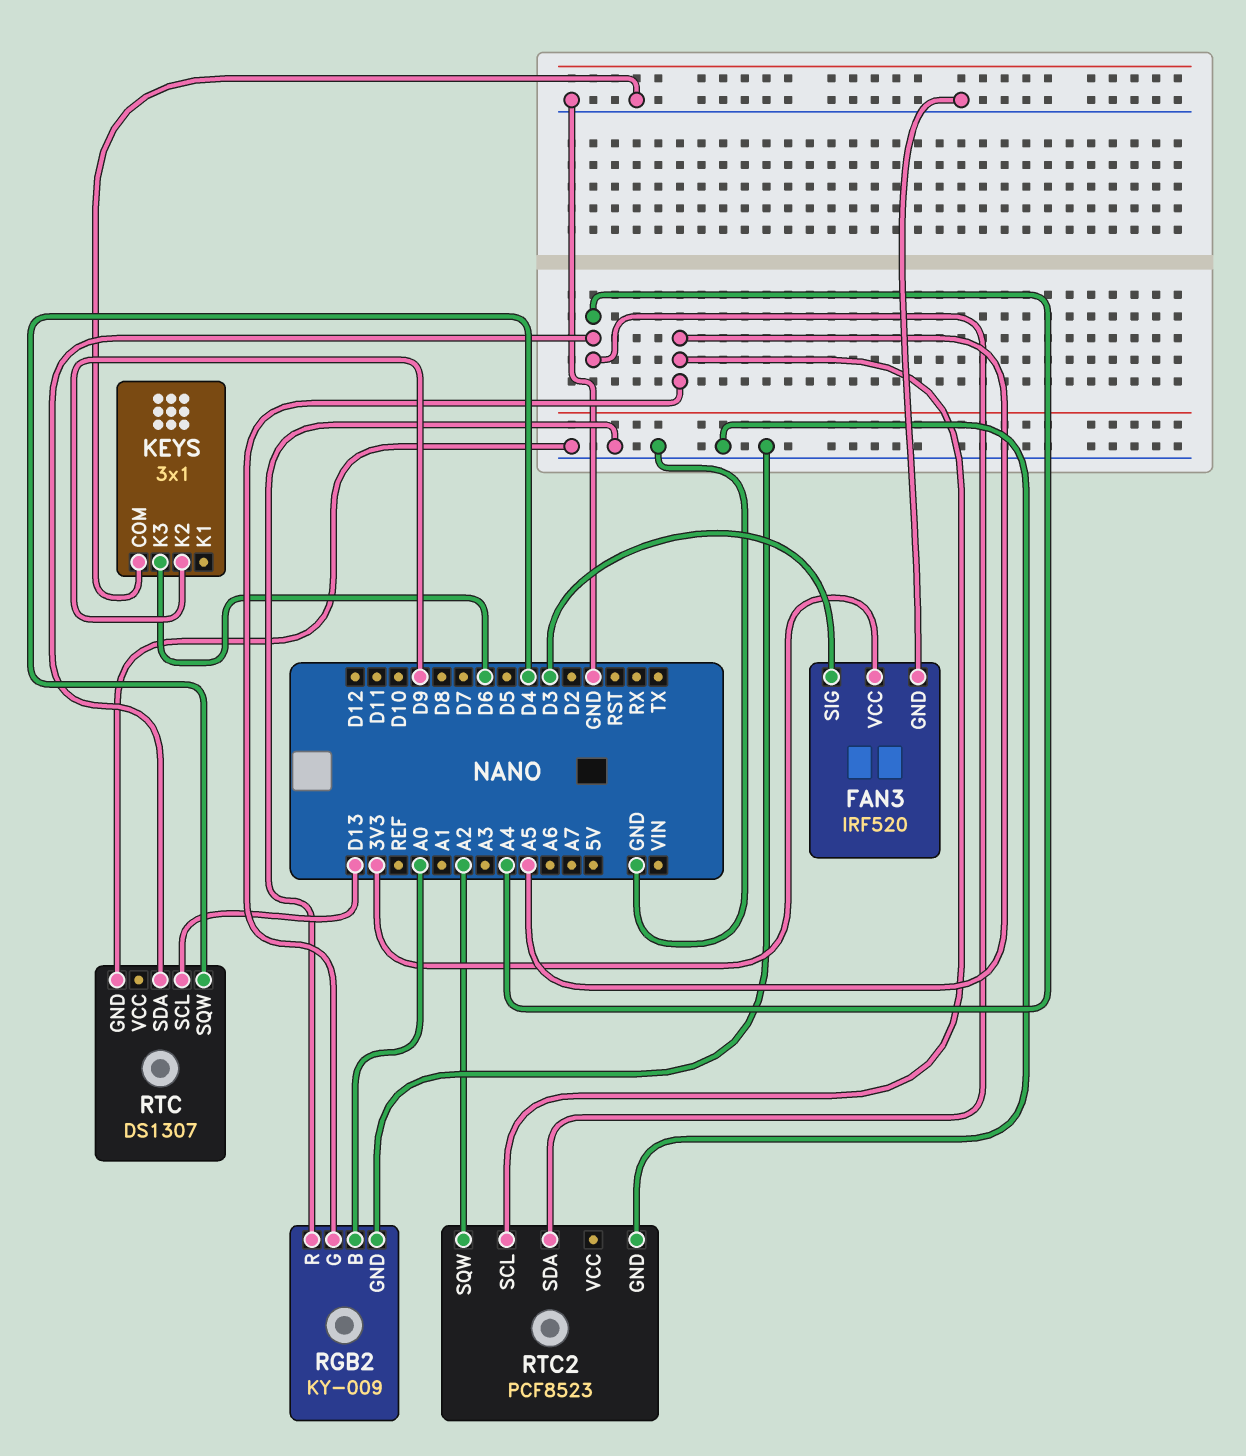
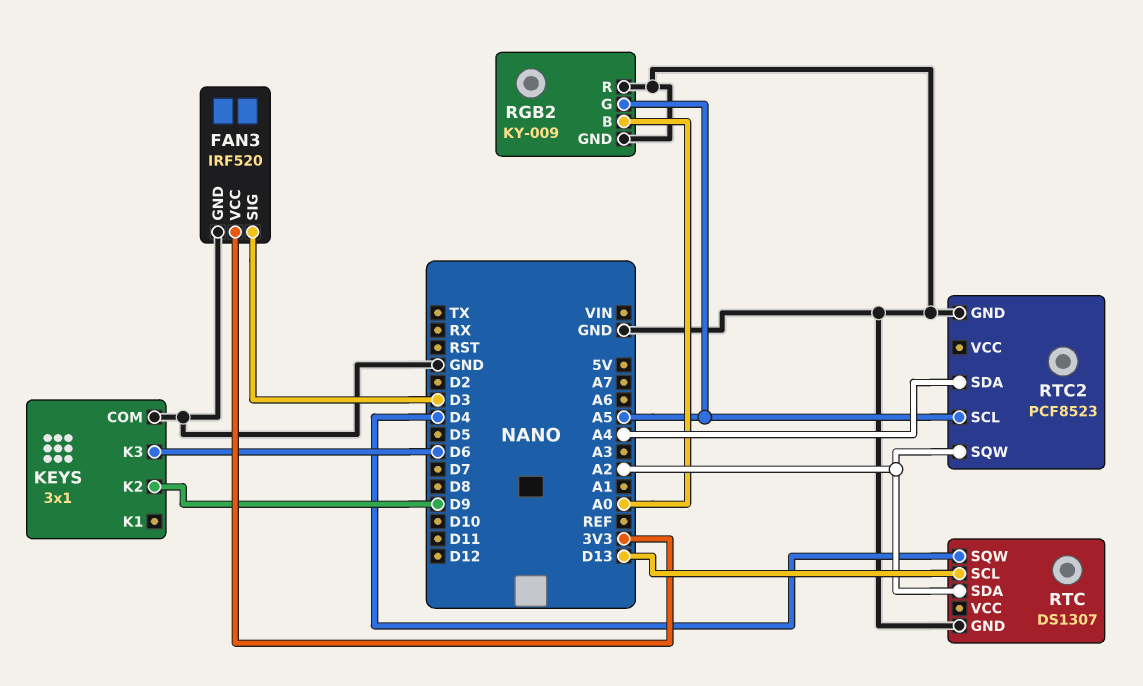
RTC pin SDA: A4 -> A2

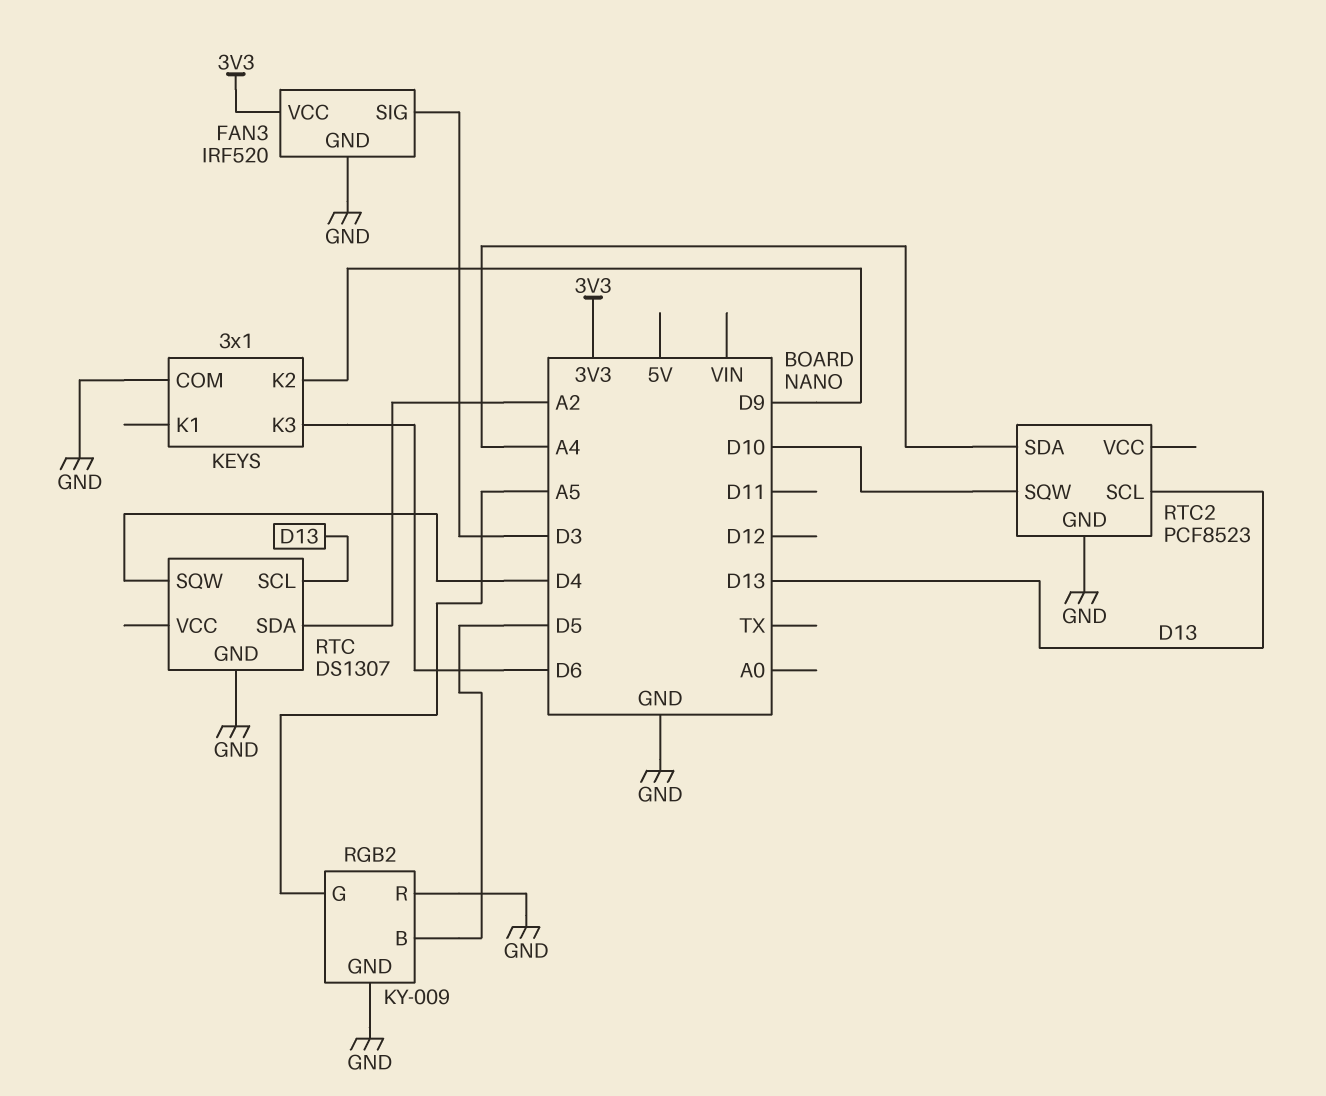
RGB2 pin B: A0 -> D5
RTC2 pin SCL: A5 -> D13
RTC2 pin SQW: A2 -> D10

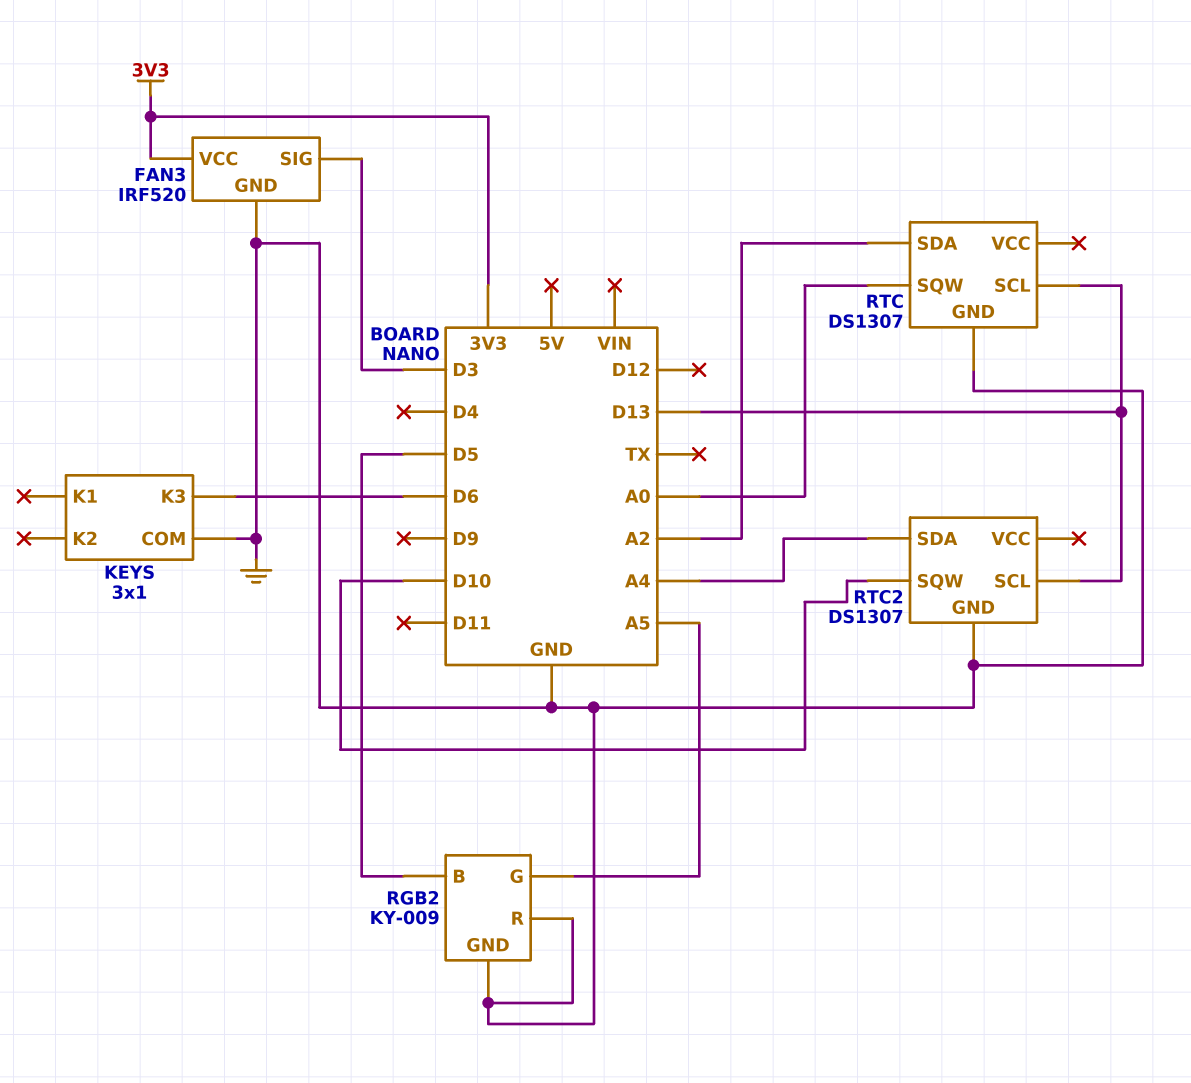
KEYS pin K2: D9 -> none
RTC pin SQW: D4 -> A0
RTC2: PCF8523 -> DS1307

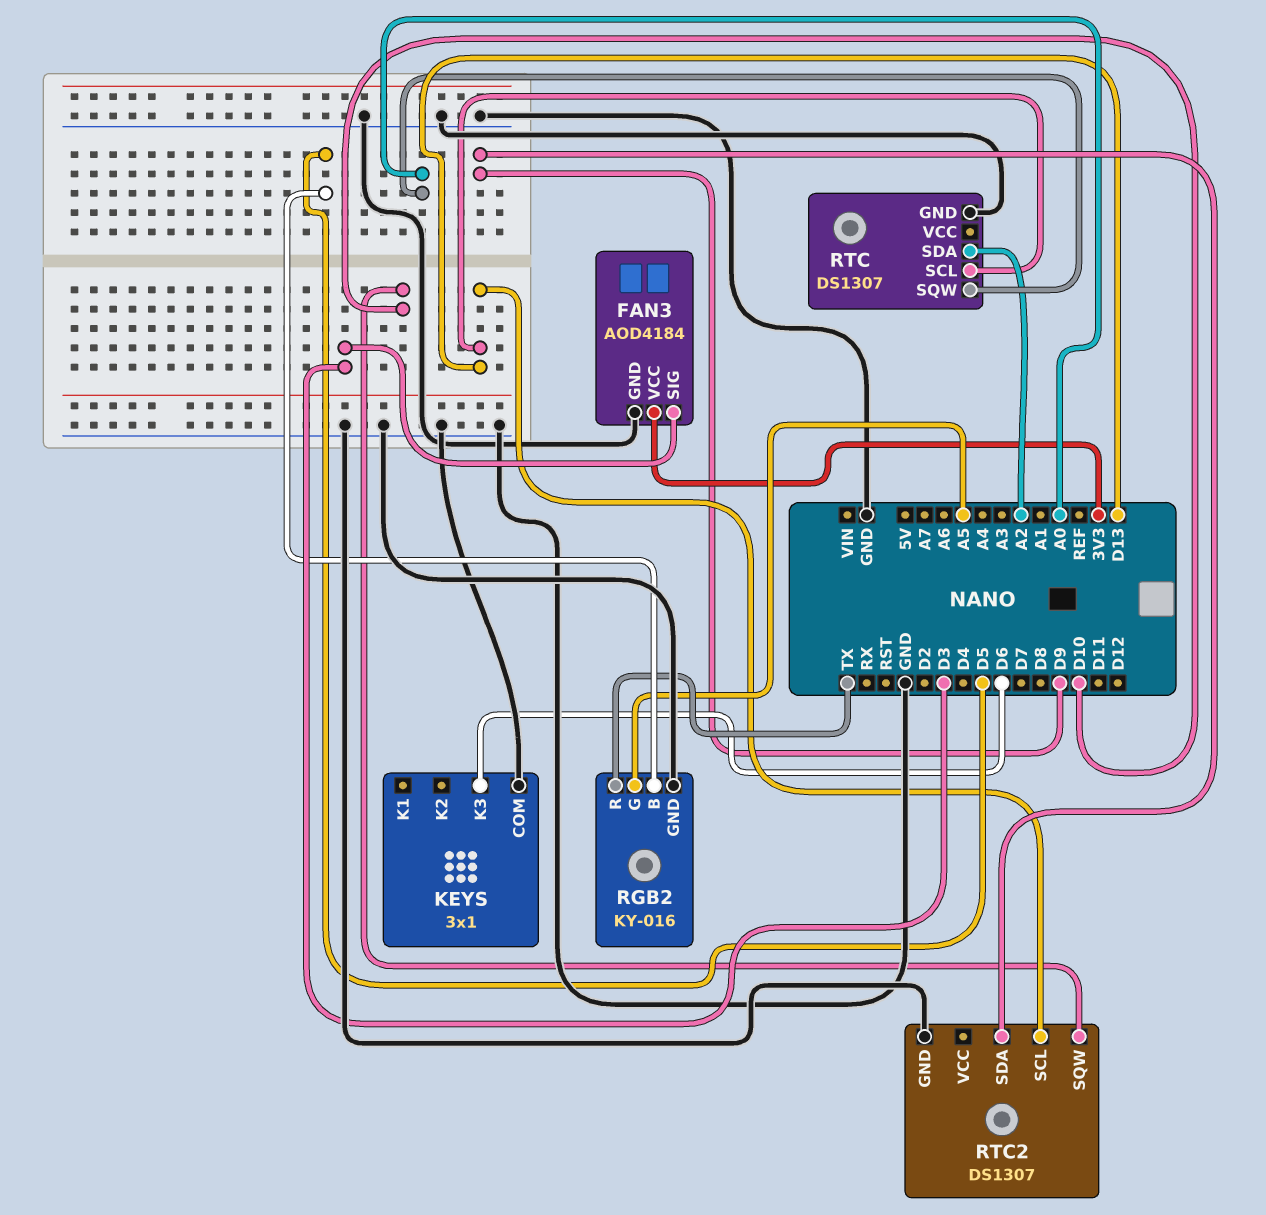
FAN3: IRF520 -> AOD4184
RGB2: KY-009 -> KY-016
RGB2 pin R: GND -> TX
RTC2 pin SDA: A4 -> D9

